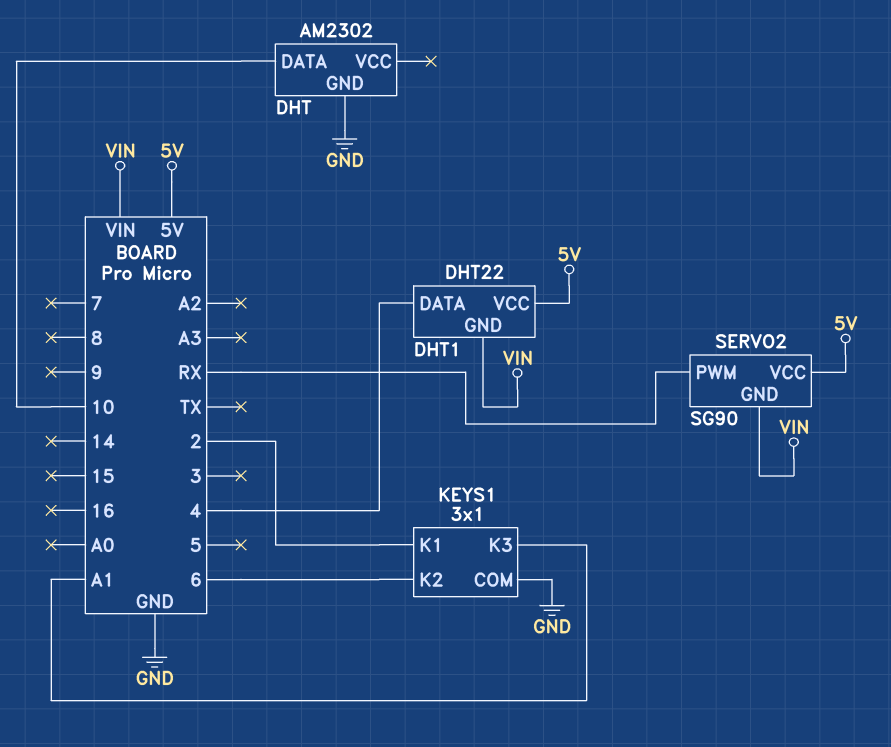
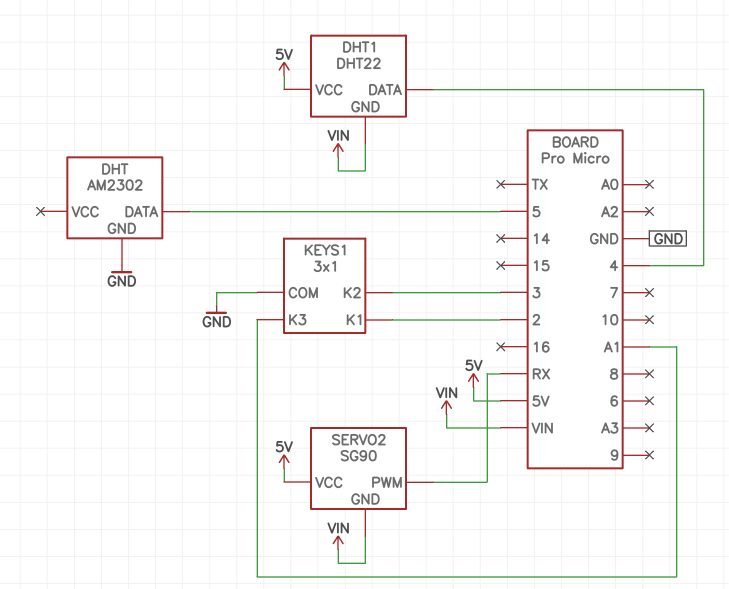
DHT pin DATA: 10 -> 5
KEYS1 pin K2: 6 -> 3

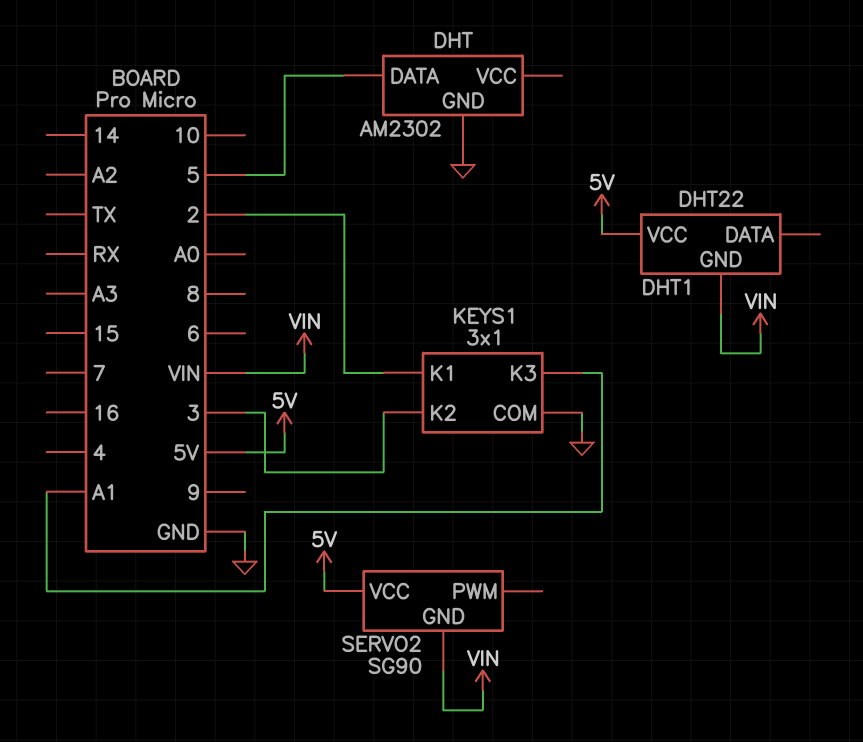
DHT1 pin DATA: 4 -> none
SERVO2 pin PWM: RX -> none

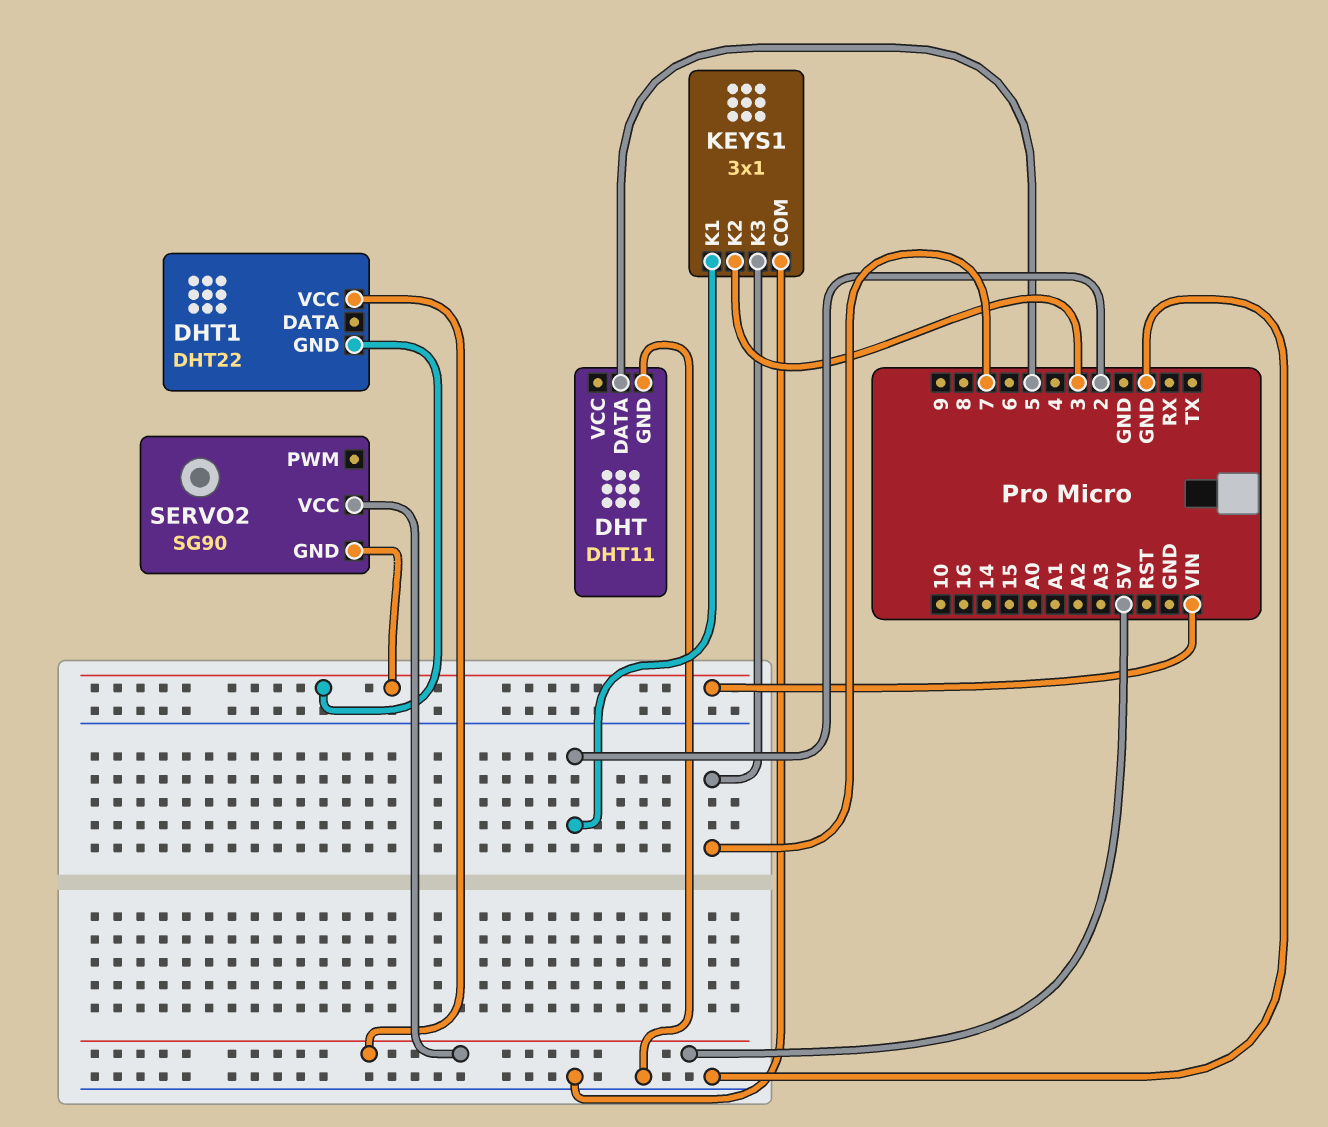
DHT: AM2302 -> DHT11
KEYS1 pin K3: A1 -> 7

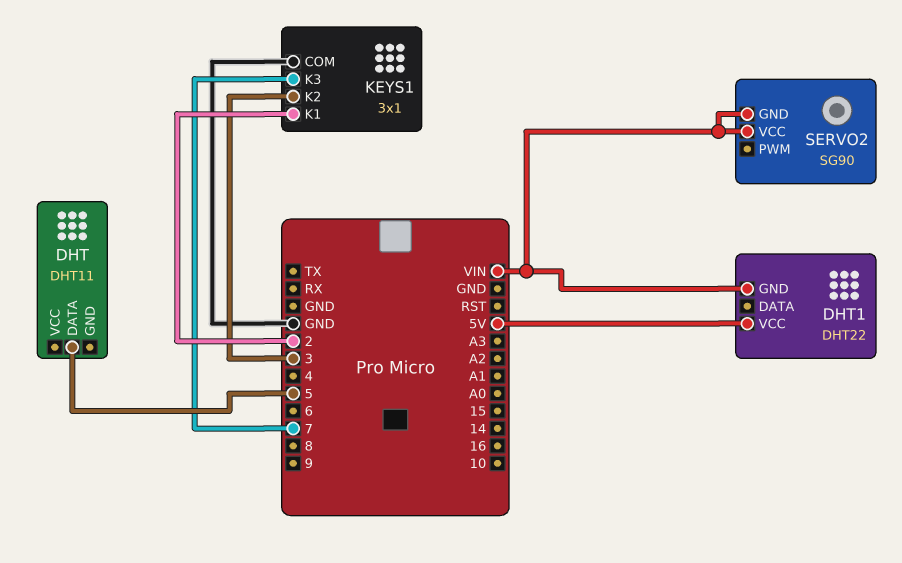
DHT pin GND: GND -> none
SERVO2 pin VCC: 5V -> VIN

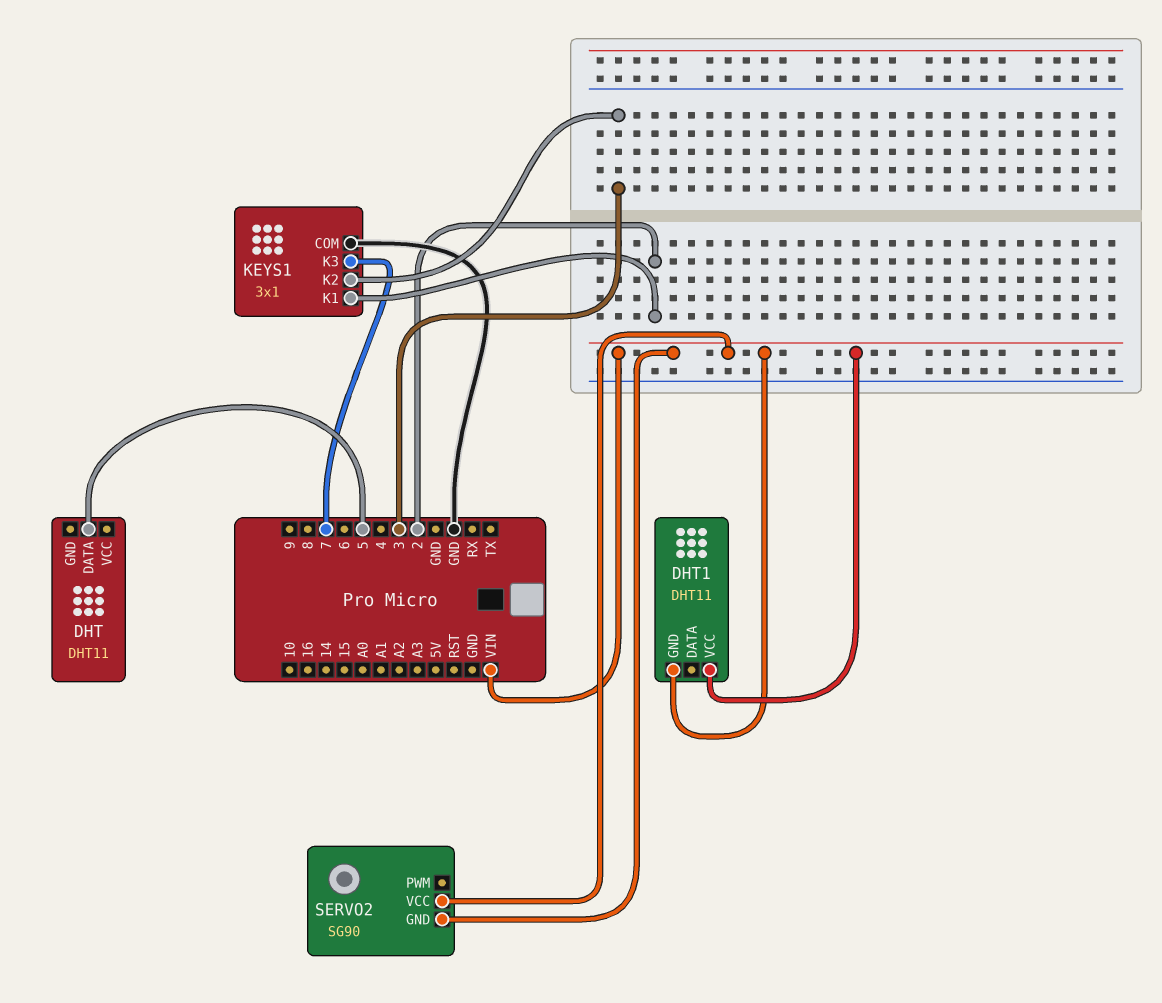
DHT1: DHT22 -> DHT11
DHT1 pin VCC: 5V -> VIN

